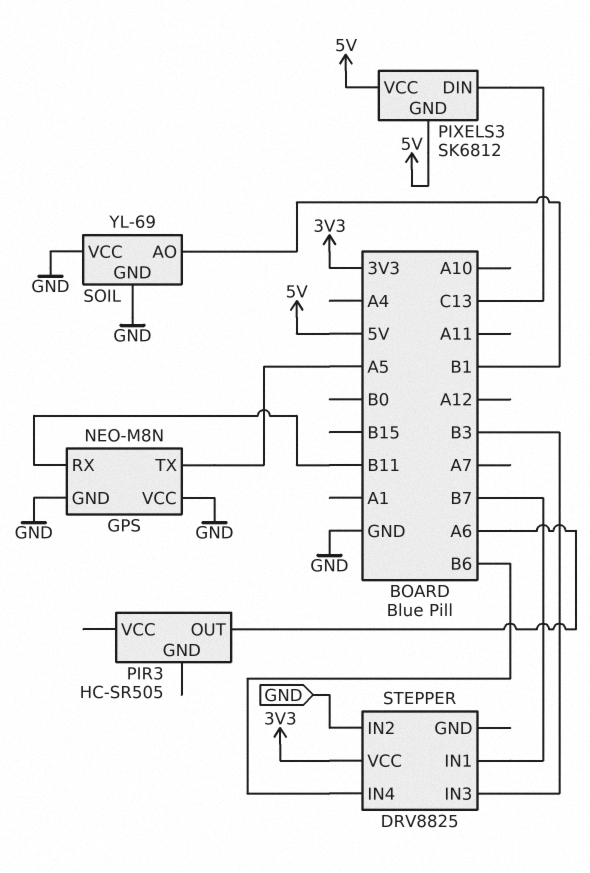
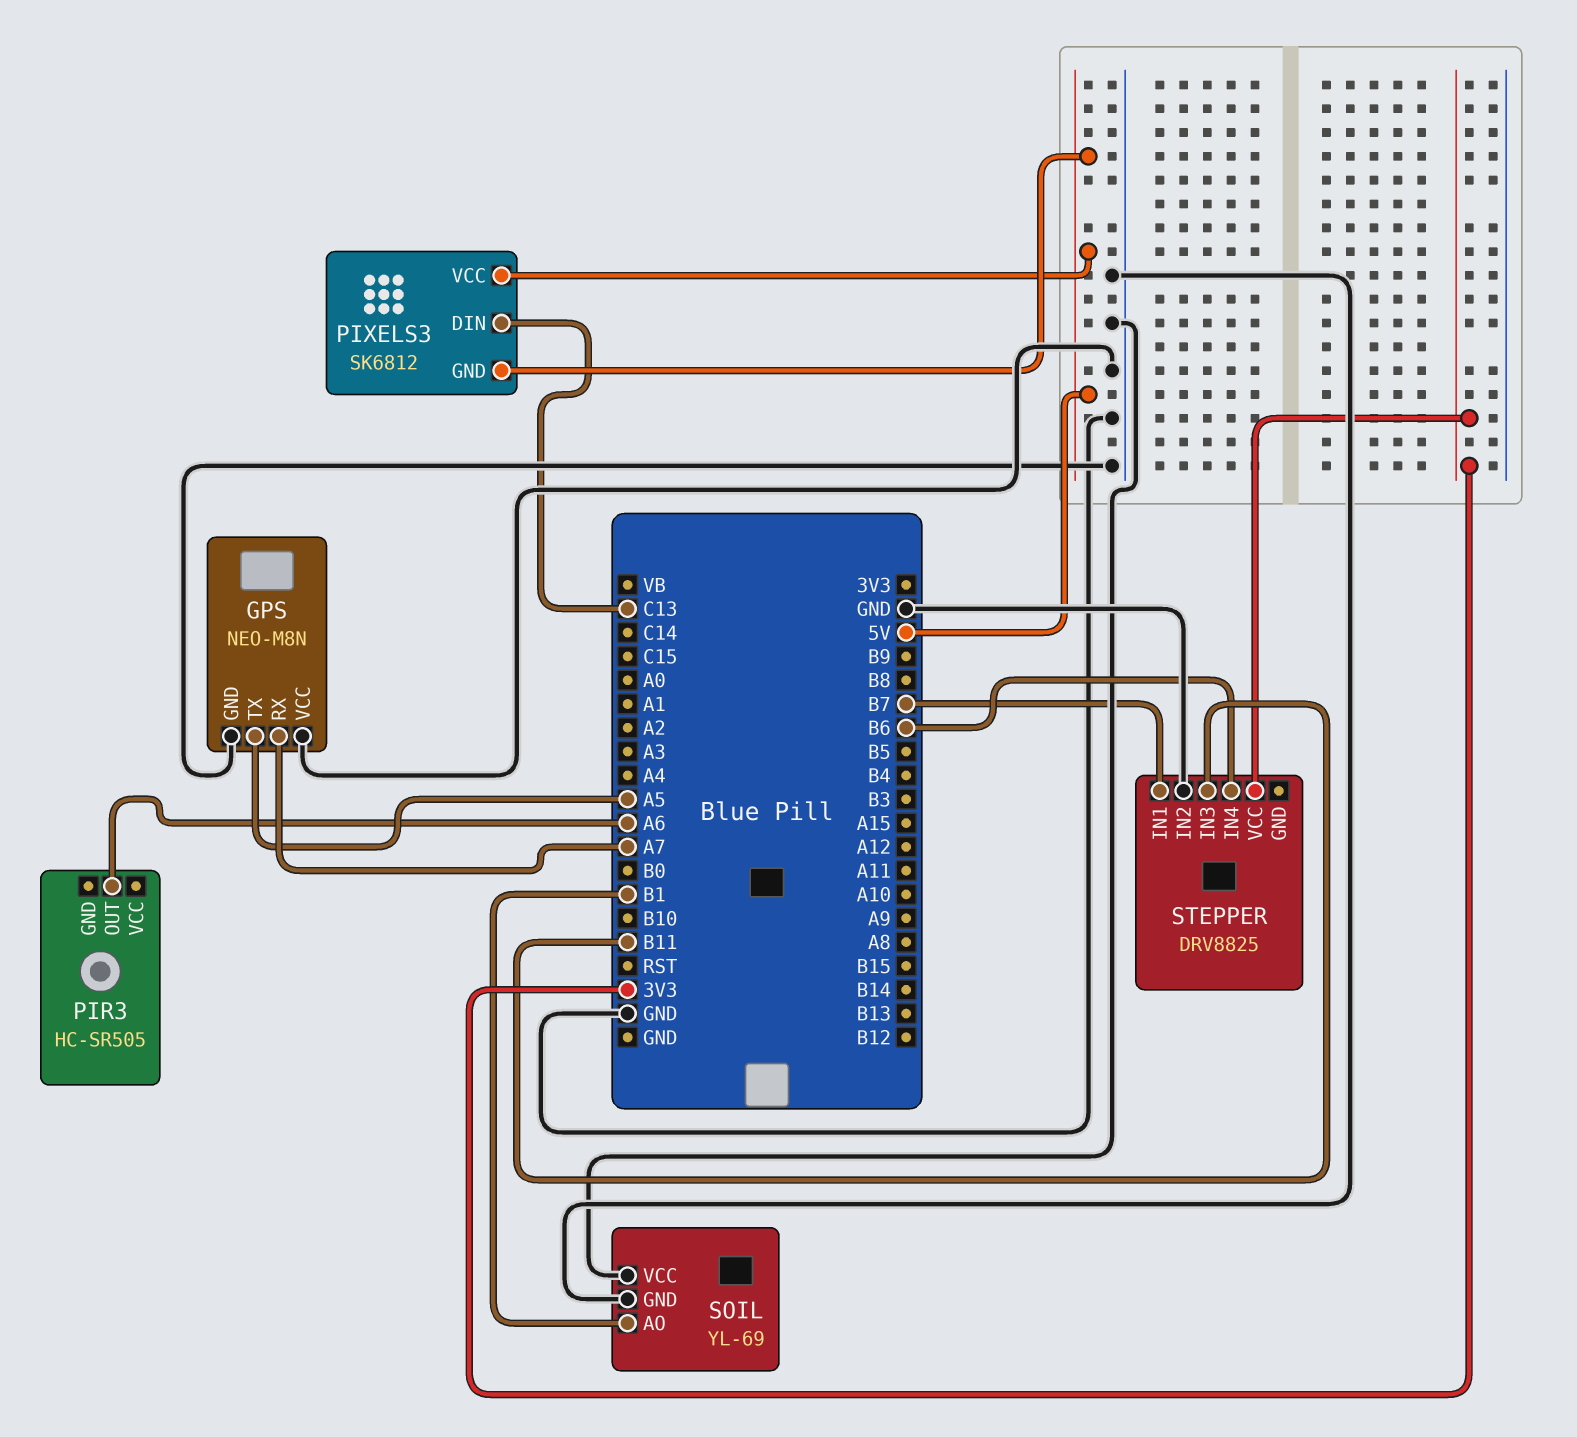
GPS pin RX: B11 -> A7
STEPPER pin IN3: B3 -> B11

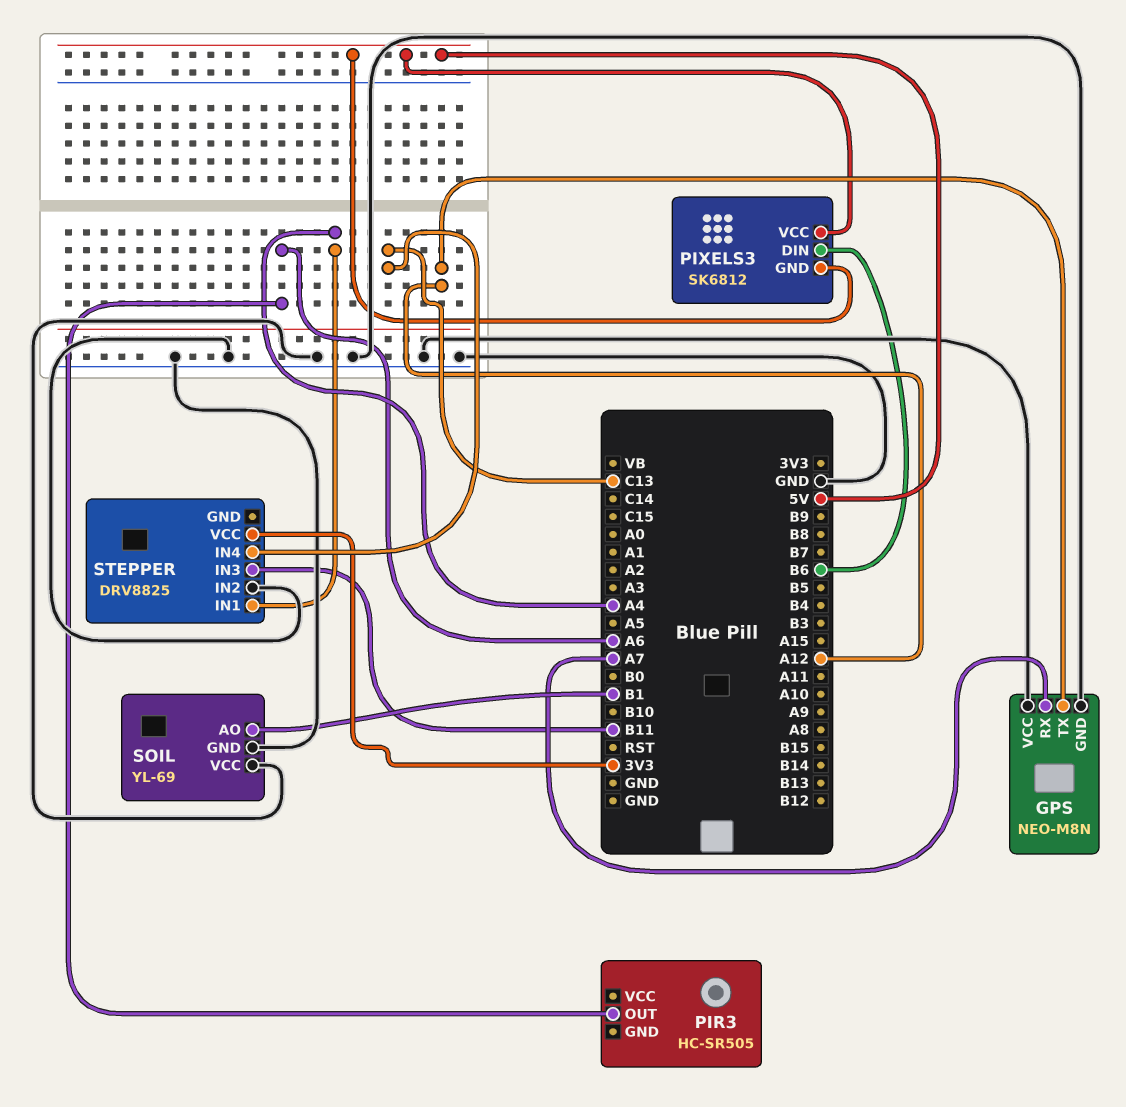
GPS pin TX: A5 -> A12
PIXELS3 pin DIN: C13 -> B6
STEPPER pin IN1: B7 -> A4
STEPPER pin IN4: B6 -> C13

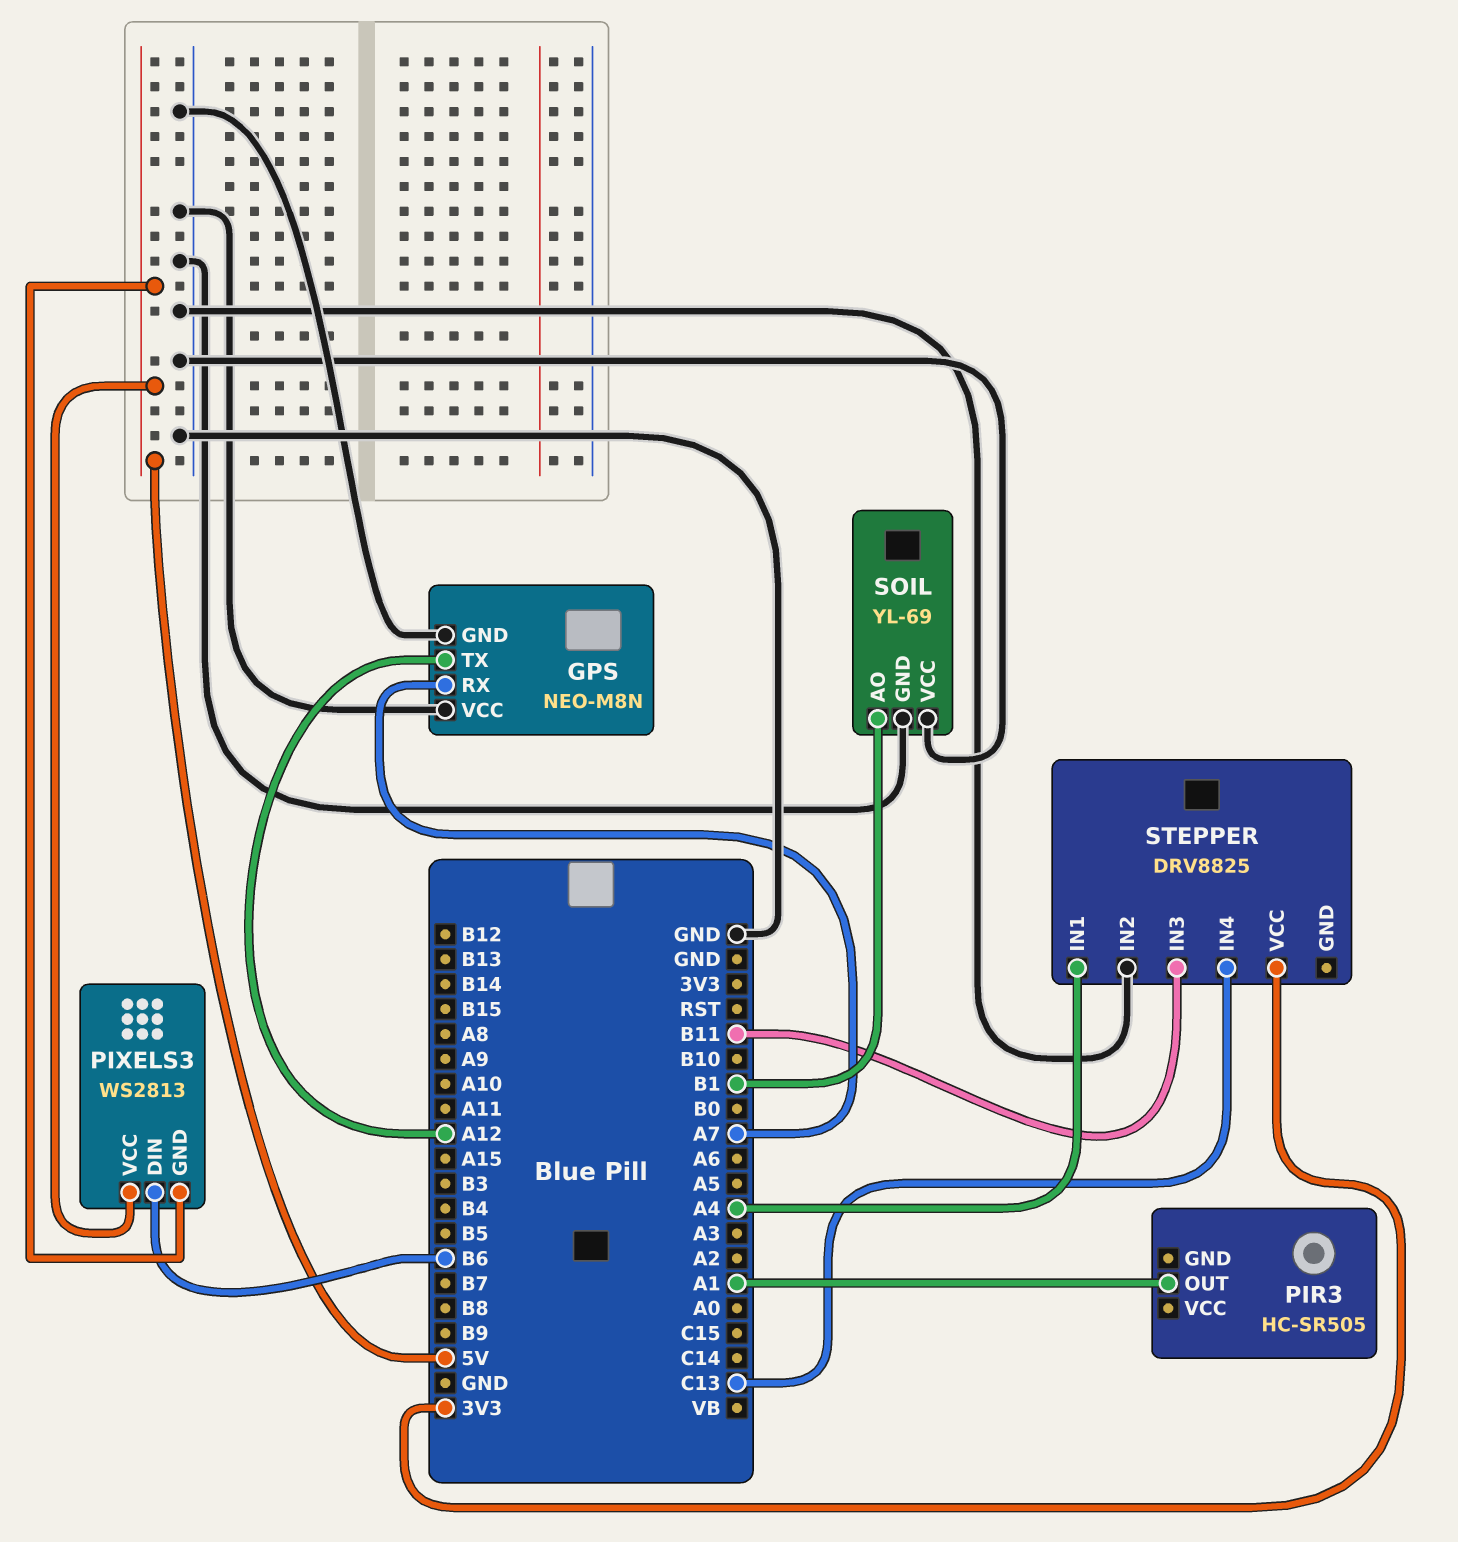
PIR3 pin OUT: A6 -> A1
PIXELS3: SK6812 -> WS2813

